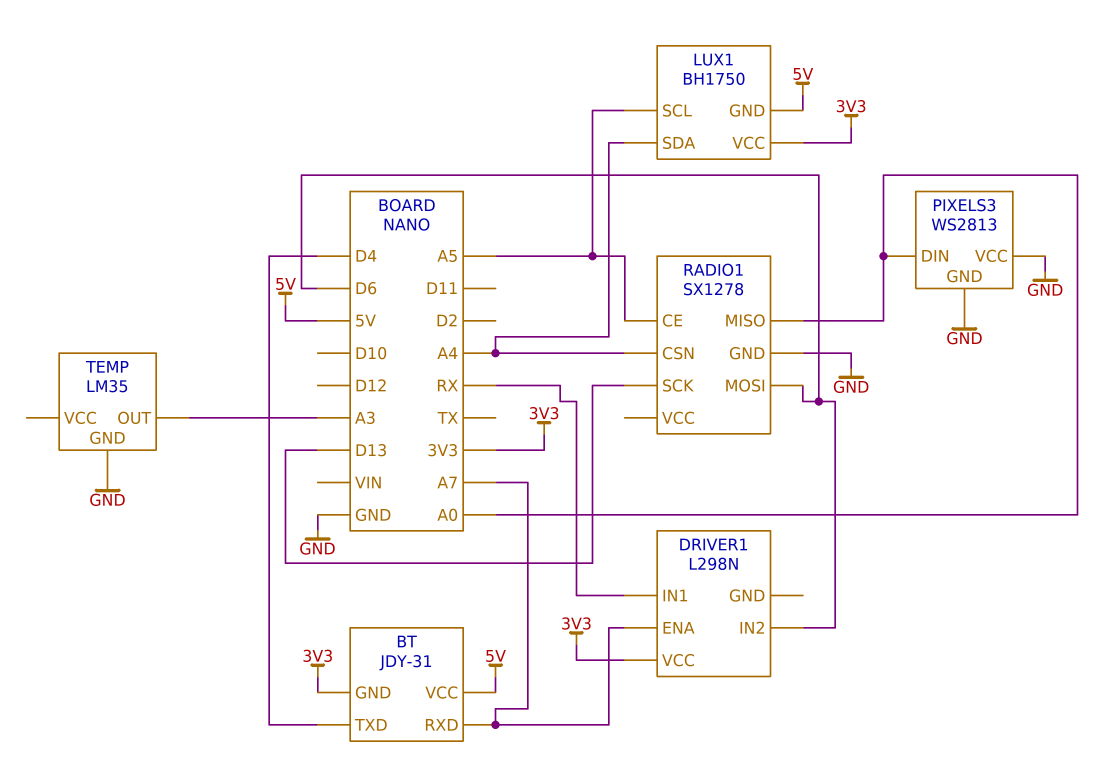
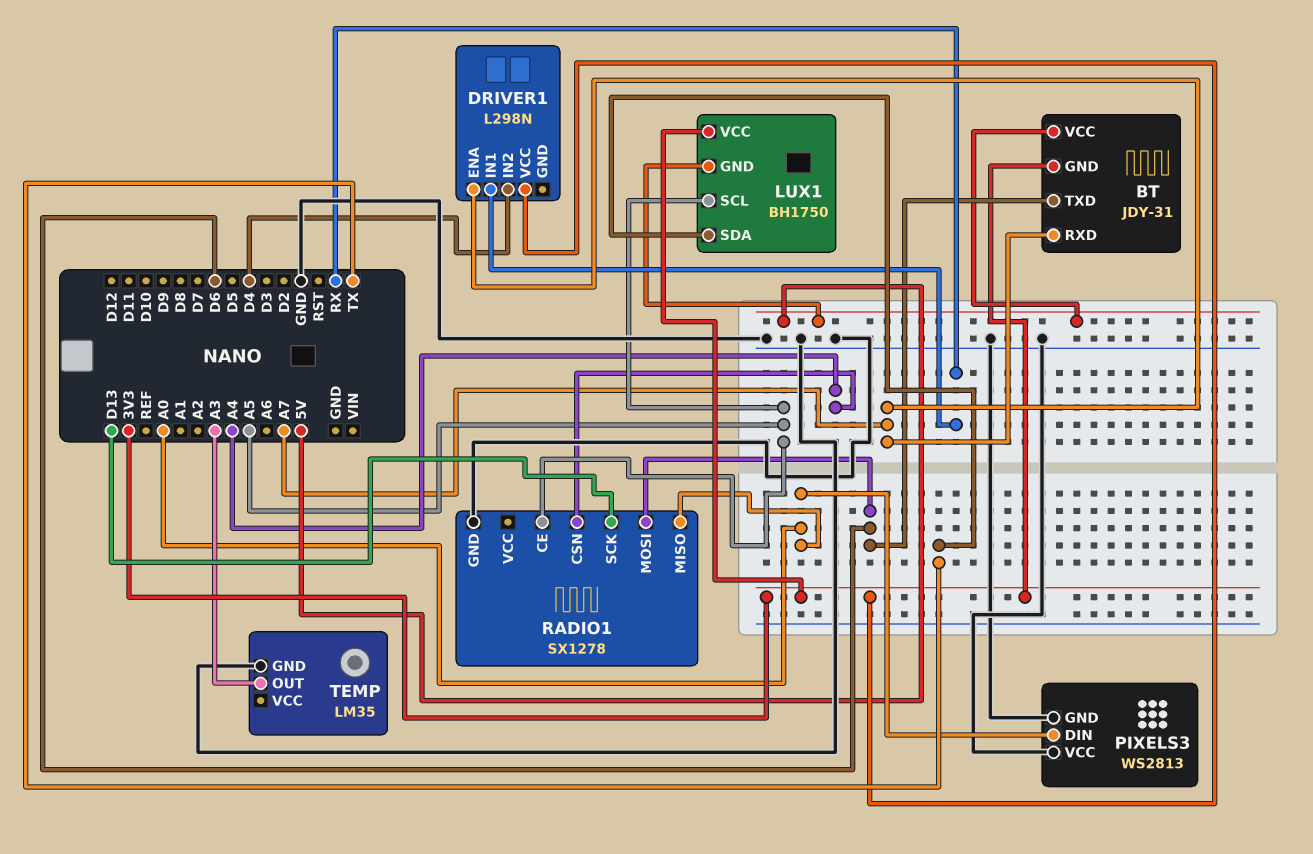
BT pin TXD: D4 -> D6
DRIVER1 pin IN2: D6 -> D4
LUX1 pin SDA: A4 -> TX

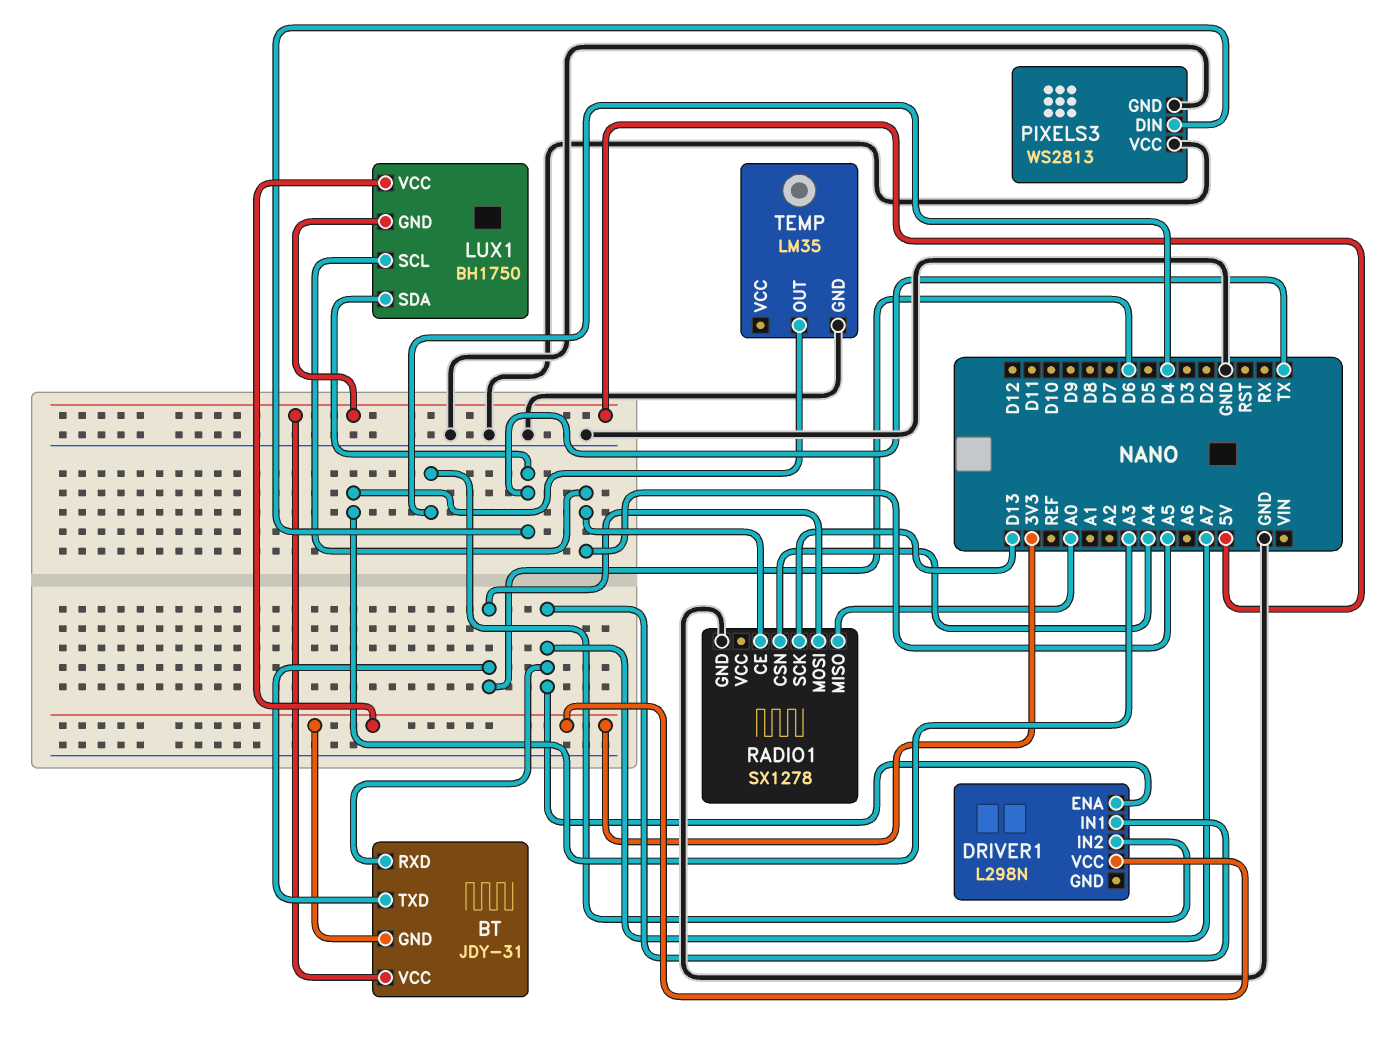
DRIVER1 pin IN1: RX -> A7
PIXELS3 pin DIN: A0 -> TX

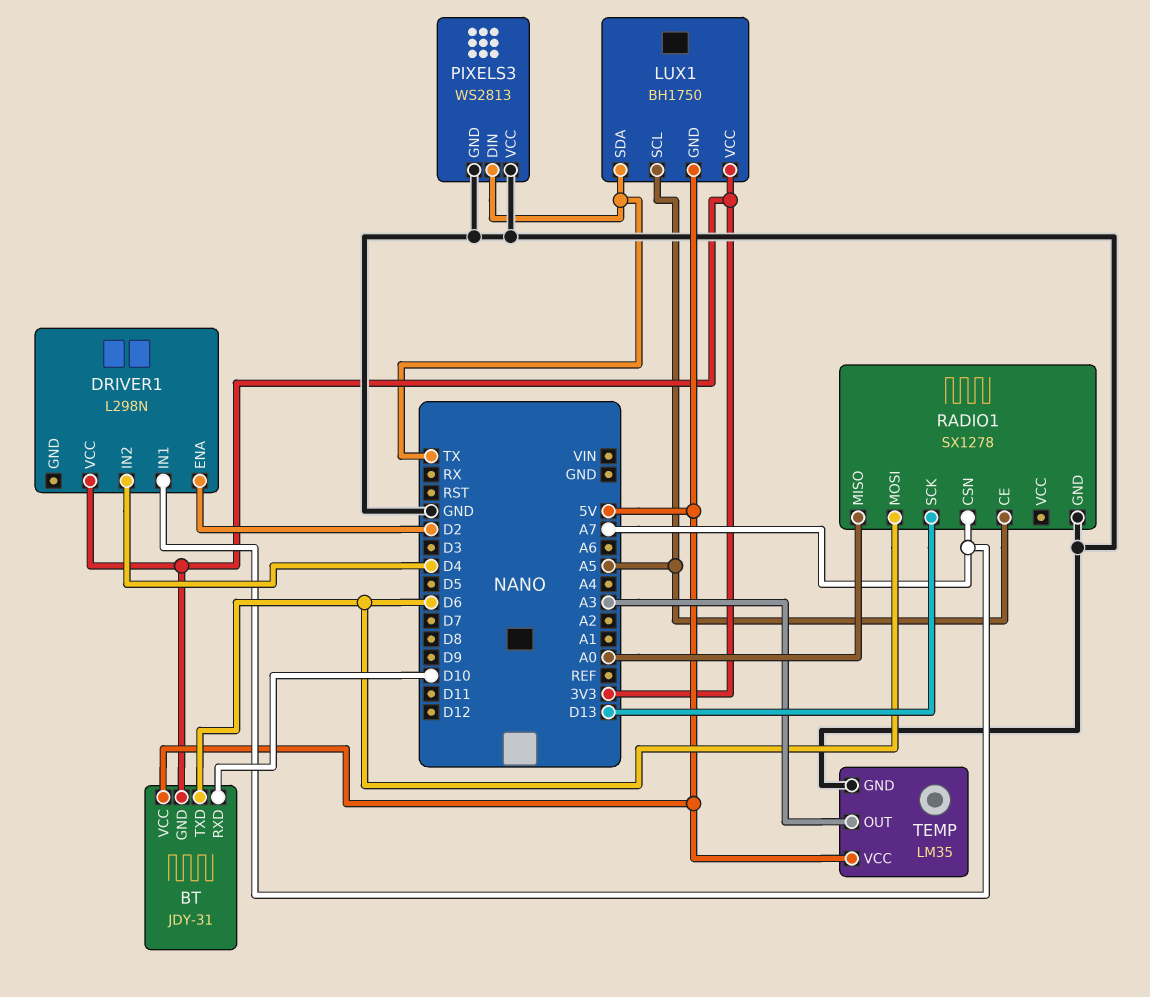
BT pin RXD: A7 -> D10
DRIVER1 pin ENA: A7 -> D2
RADIO1 pin CSN: A4 -> A7
TEMP pin VCC: none -> 5V

